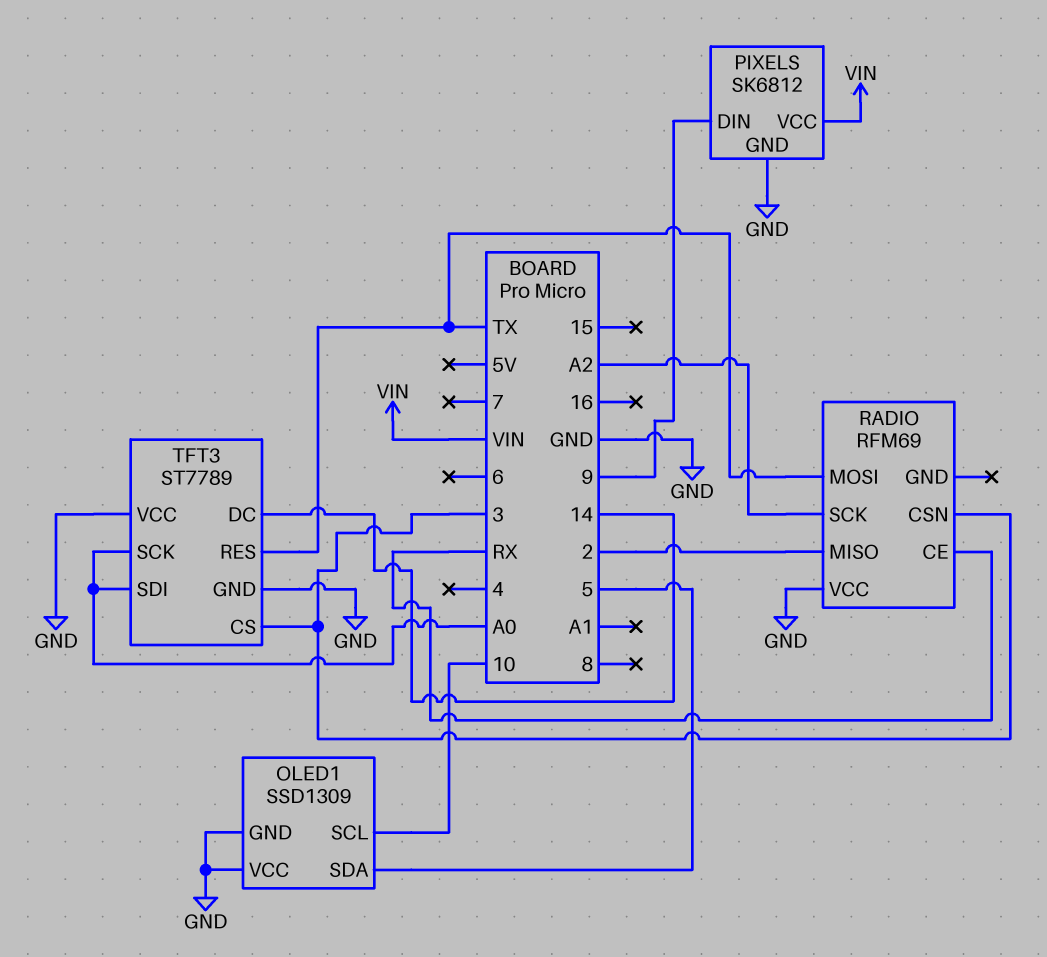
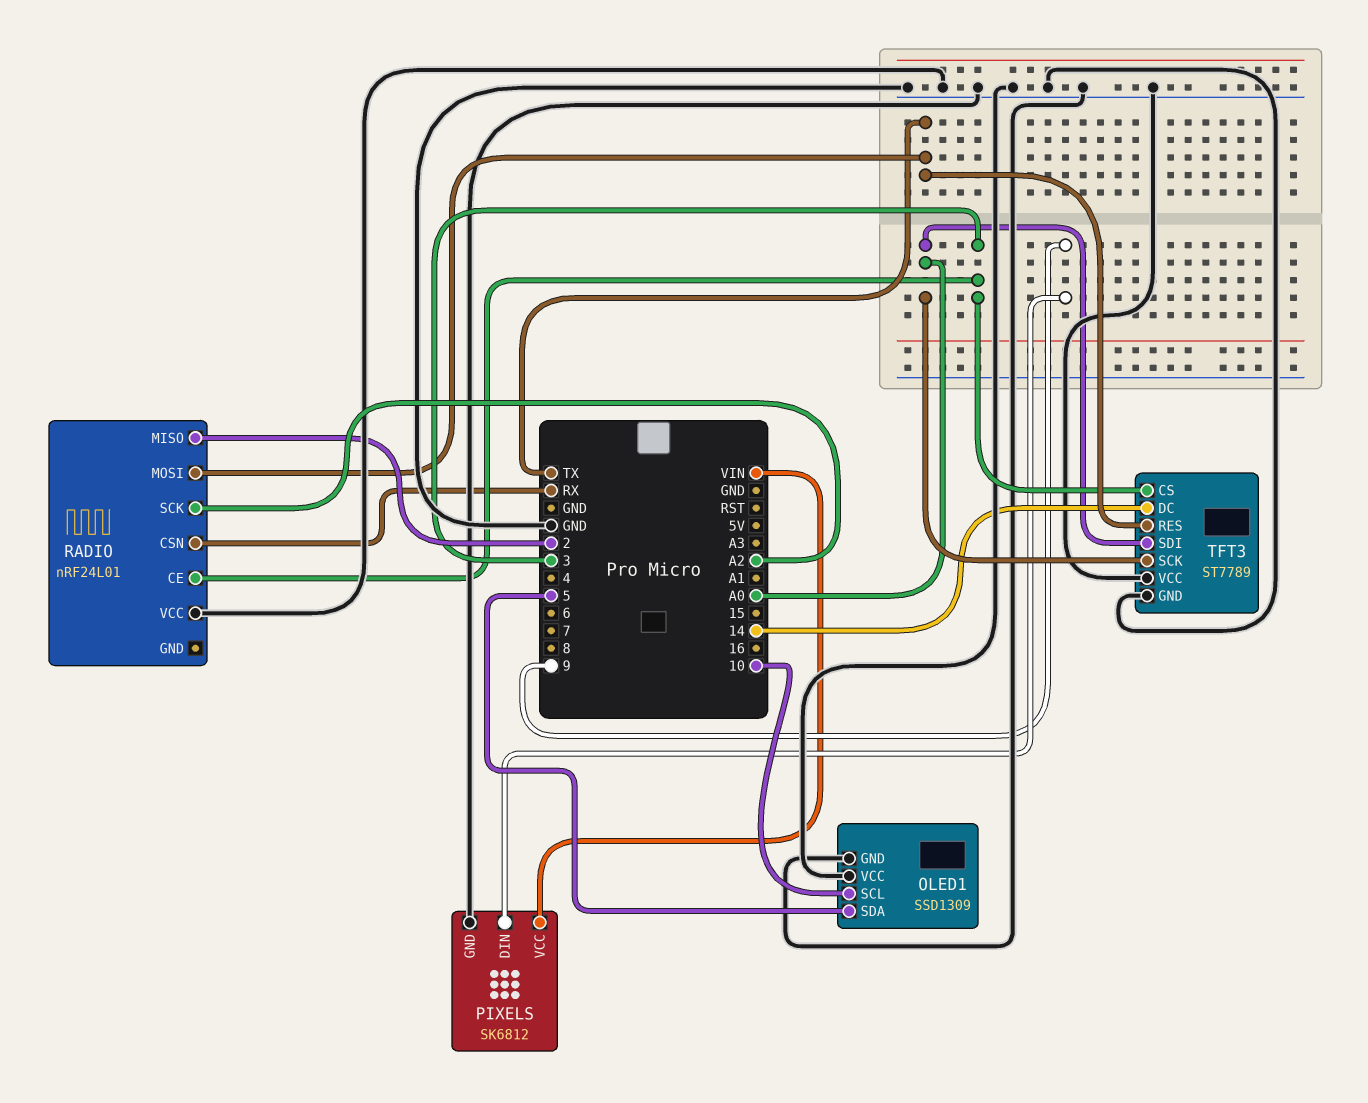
RADIO: RFM69 -> nRF24L01
RADIO pin CE: RX -> 3
RADIO pin CSN: 3 -> RX

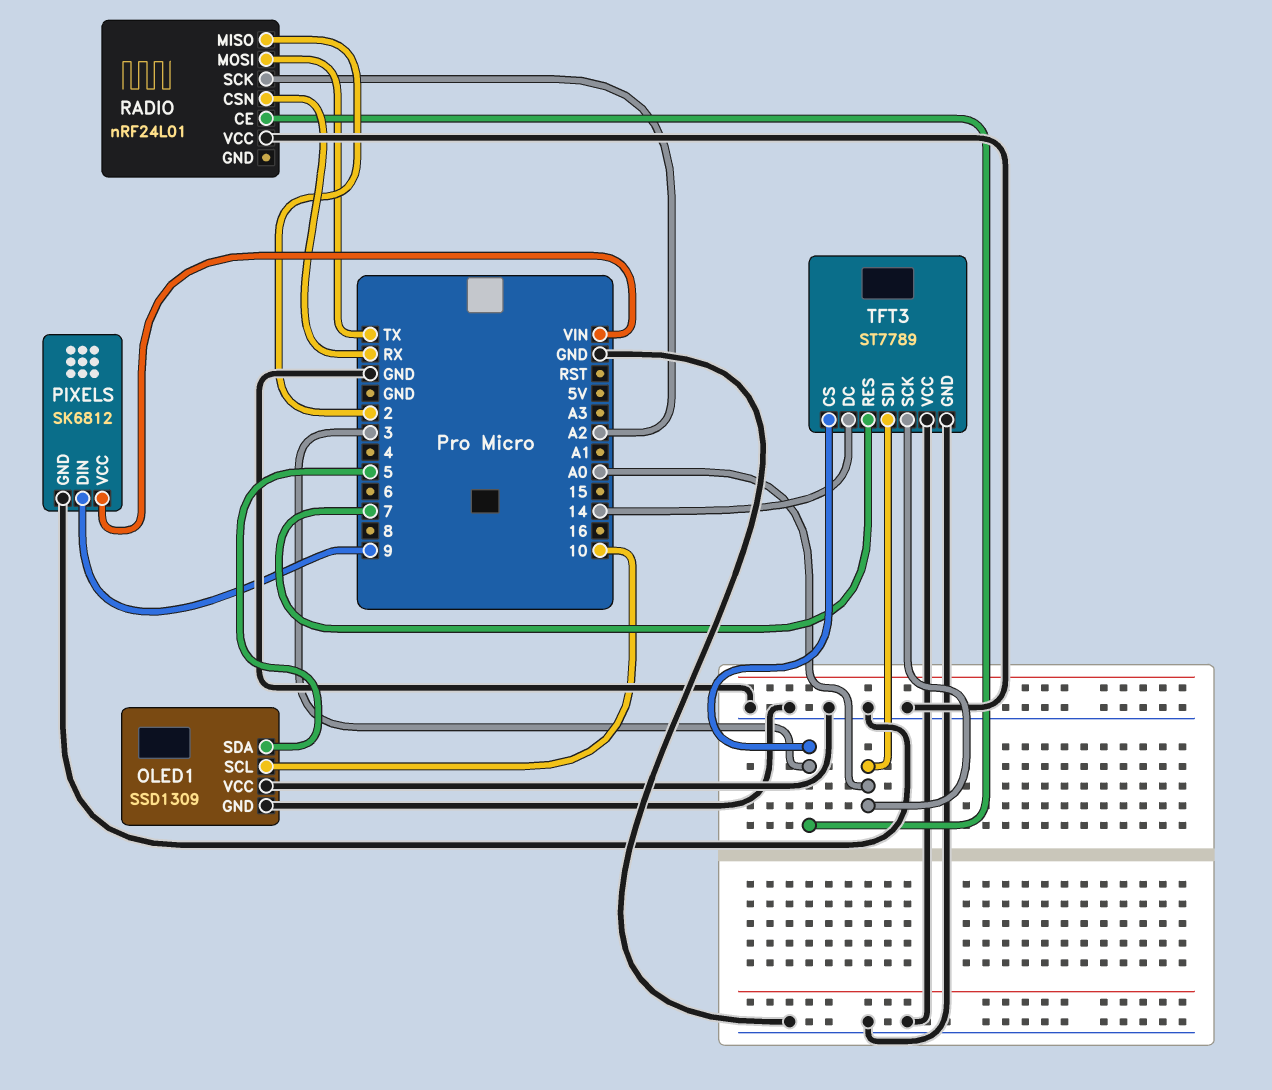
TFT3 pin RES: TX -> 7

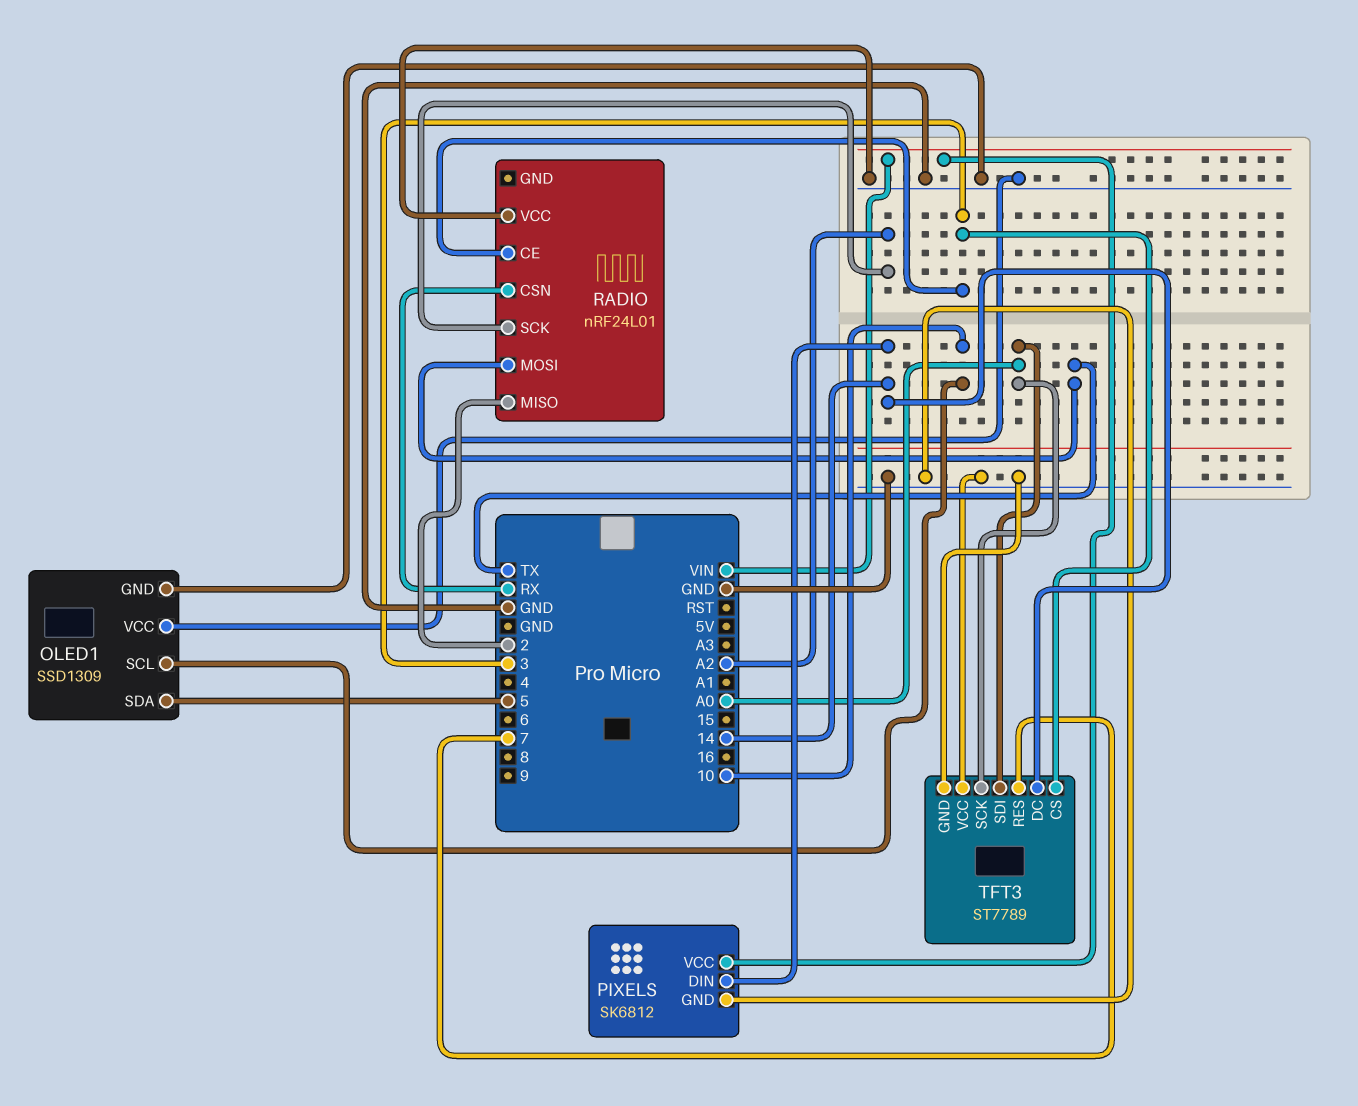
PIXELS pin DIN: 9 -> 14

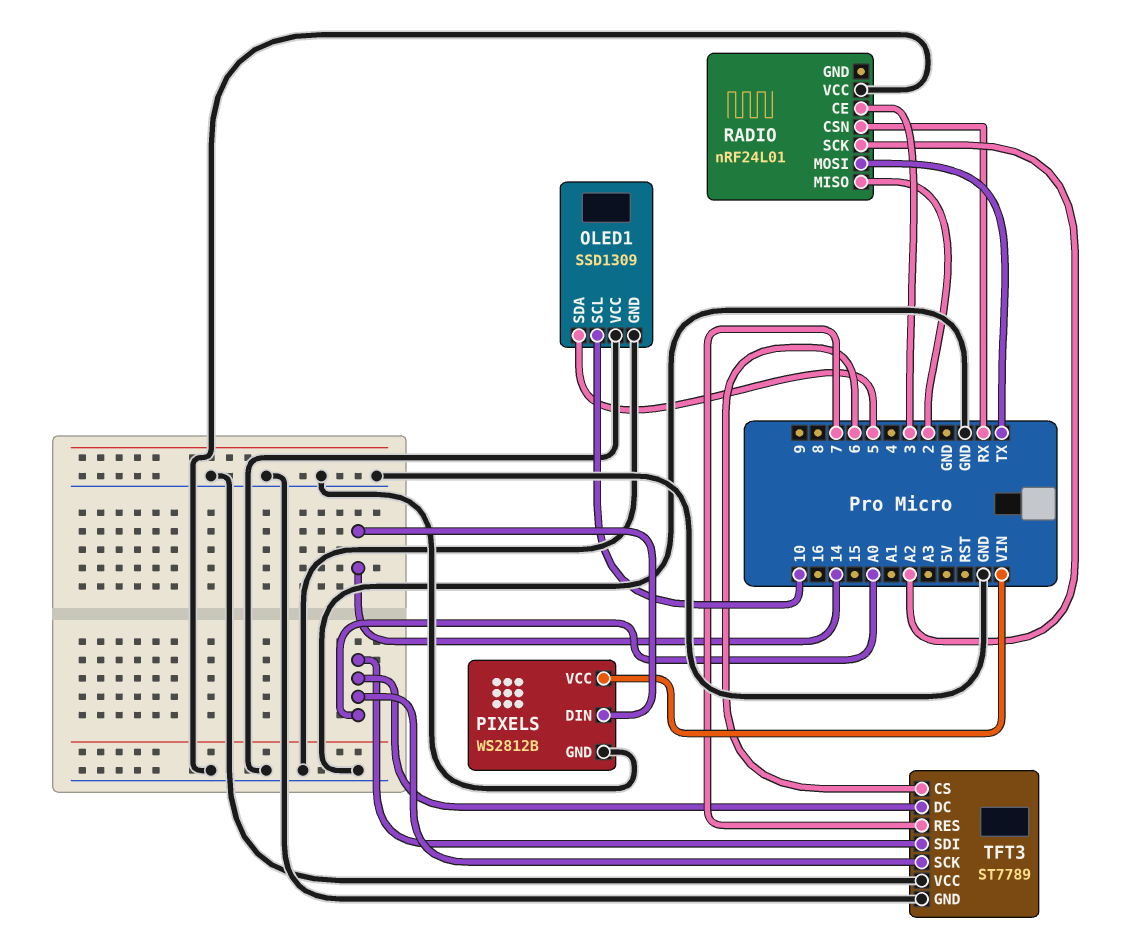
PIXELS: SK6812 -> WS2812B
TFT3 pin CS: 3 -> 6
TFT3 pin DC: 14 -> A0

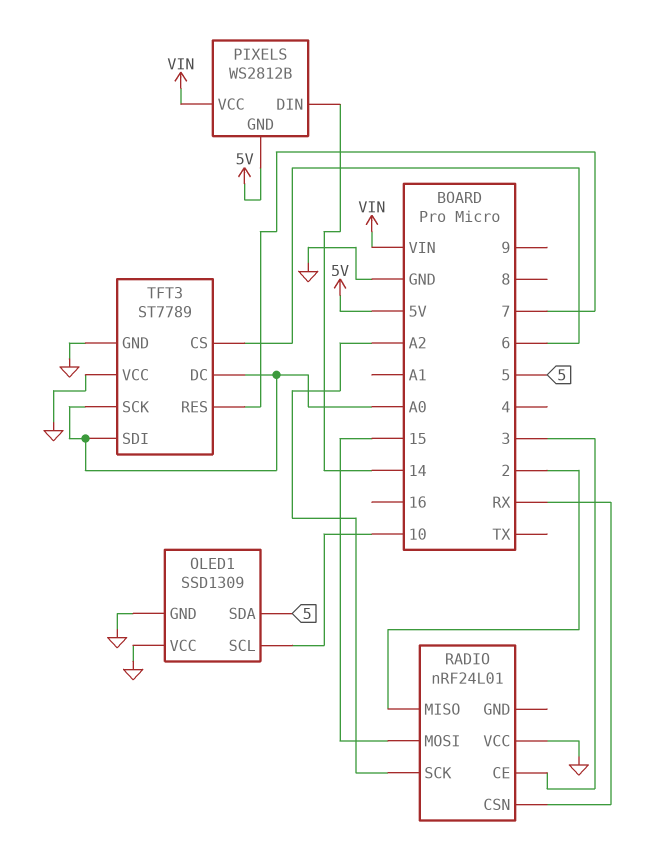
PIXELS pin GND: GND -> 5V
RADIO pin MOSI: TX -> 15

